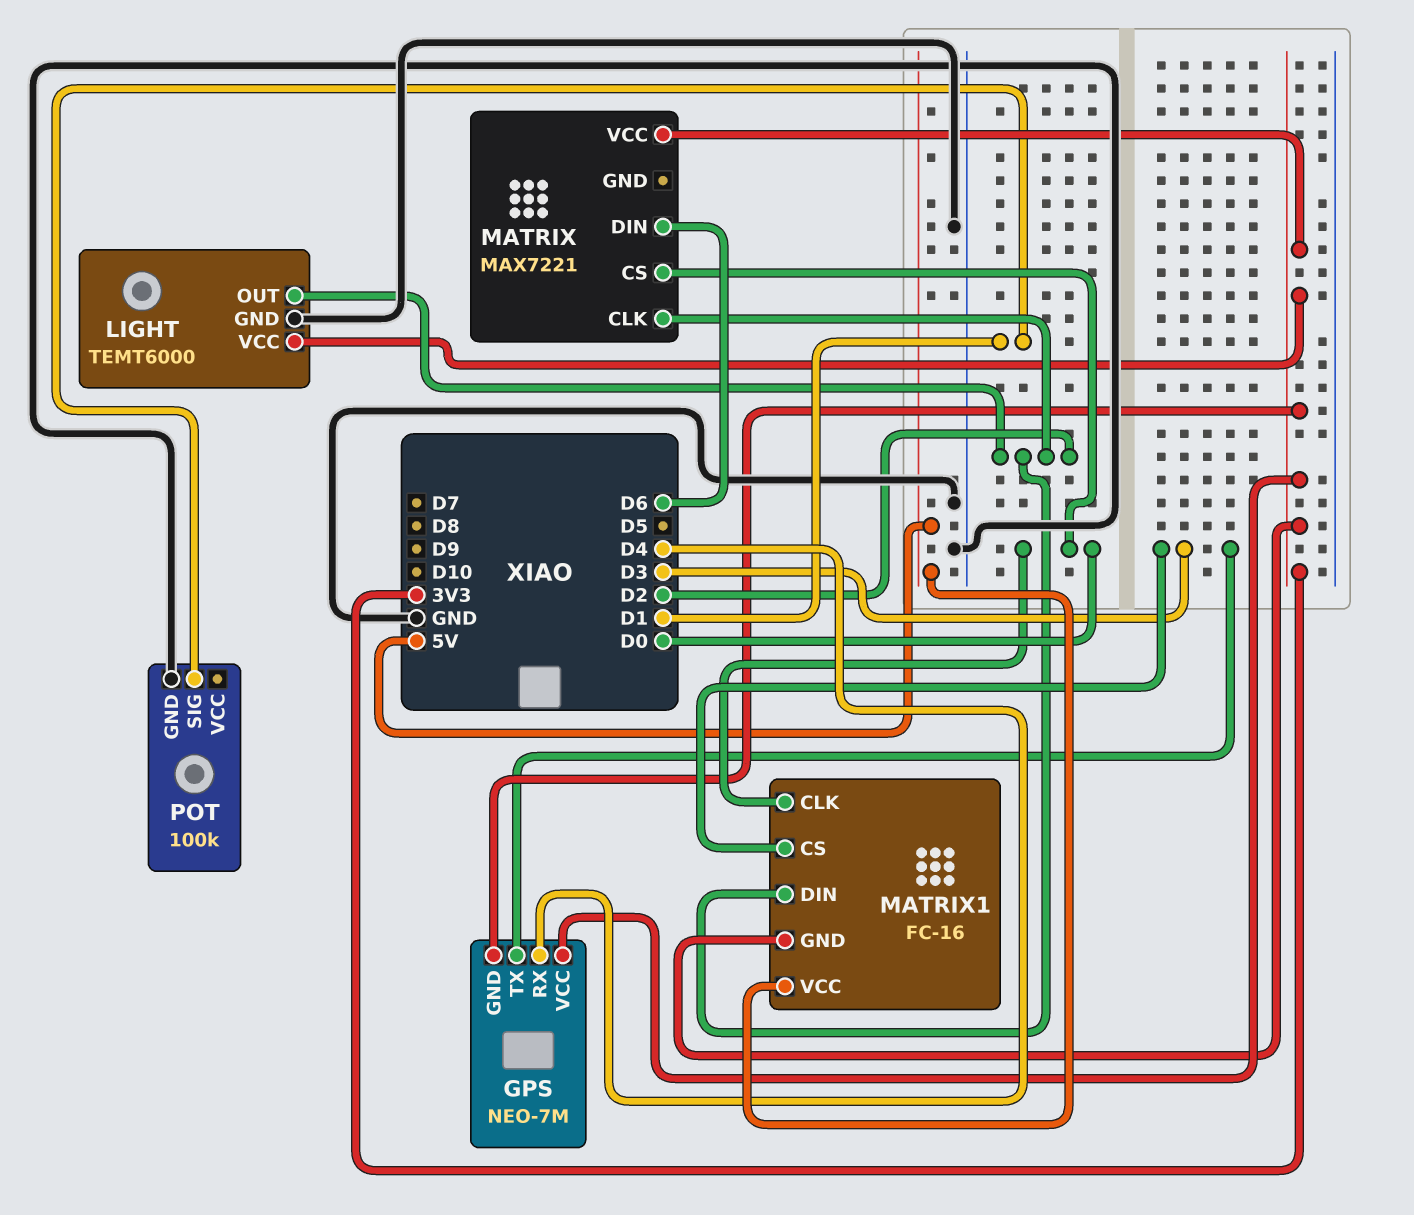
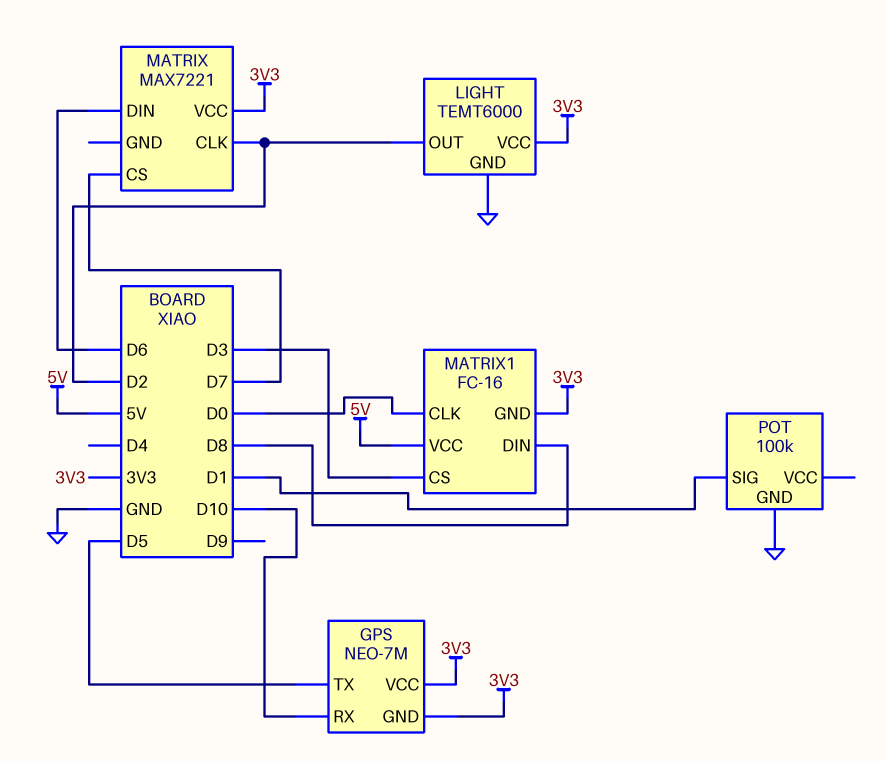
GPS pin RX: D4 -> D10
GPS pin TX: D3 -> D5
MATRIX pin CS: D0 -> D7
MATRIX1 pin DIN: D2 -> D8

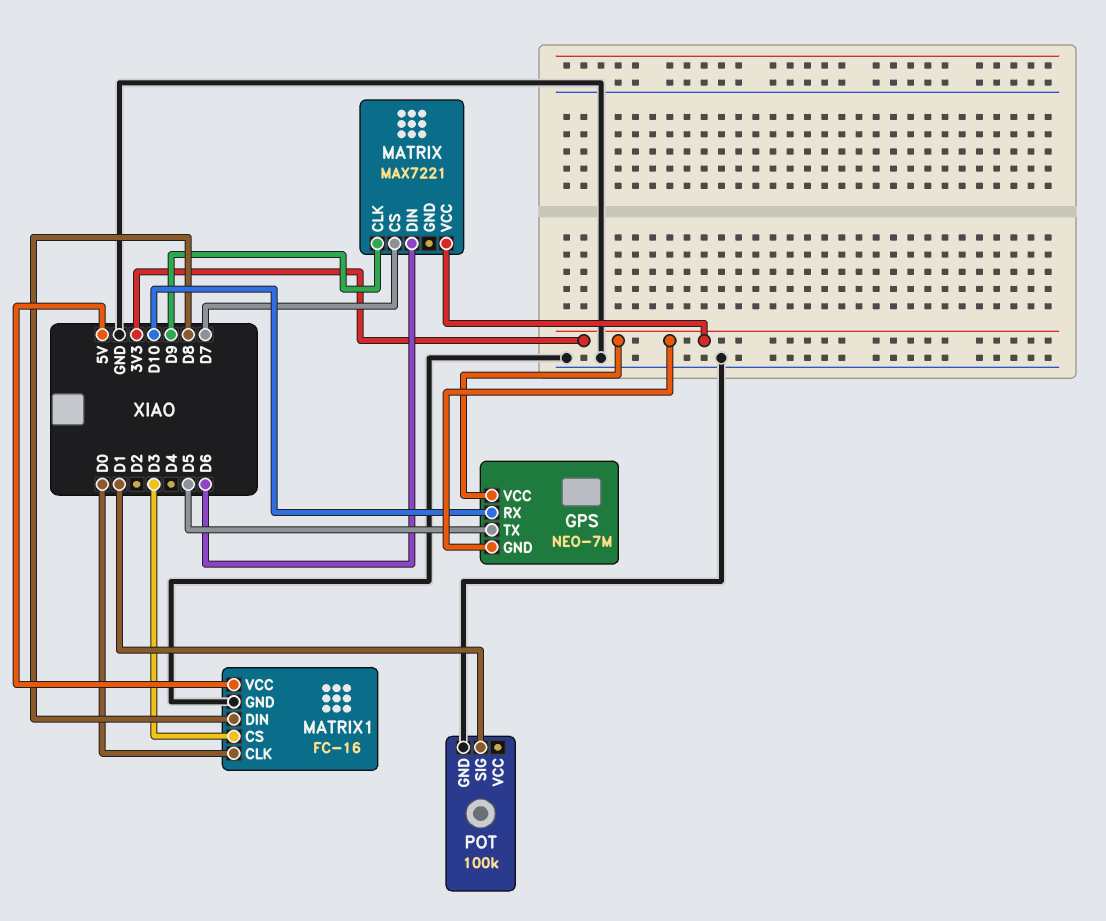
LIGHT: TEMT6000 -> none
LIGHT pin GND: GND -> none
LIGHT pin OUT: D2 -> none
LIGHT pin VCC: 3V3 -> none
MATRIX pin CLK: D2 -> D9
MATRIX1 pin GND: 3V3 -> GND

